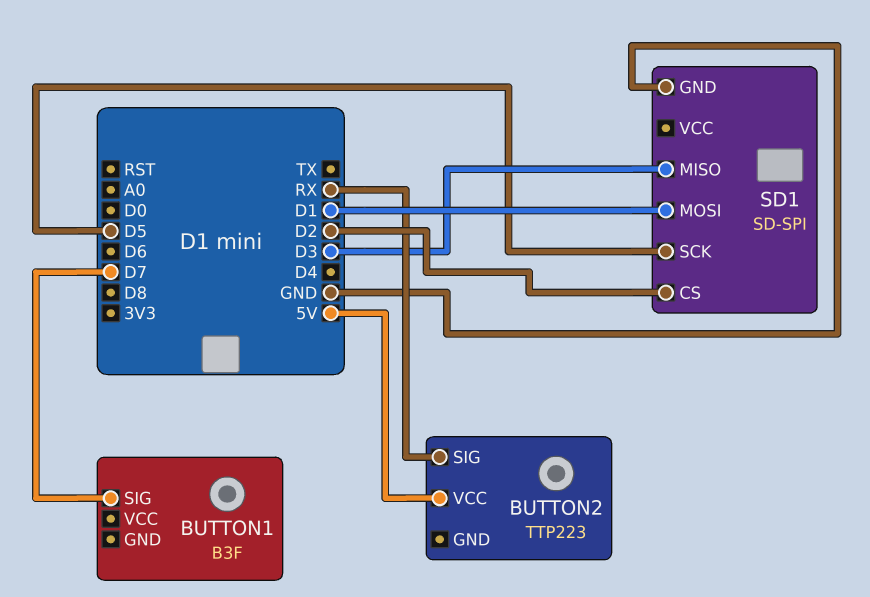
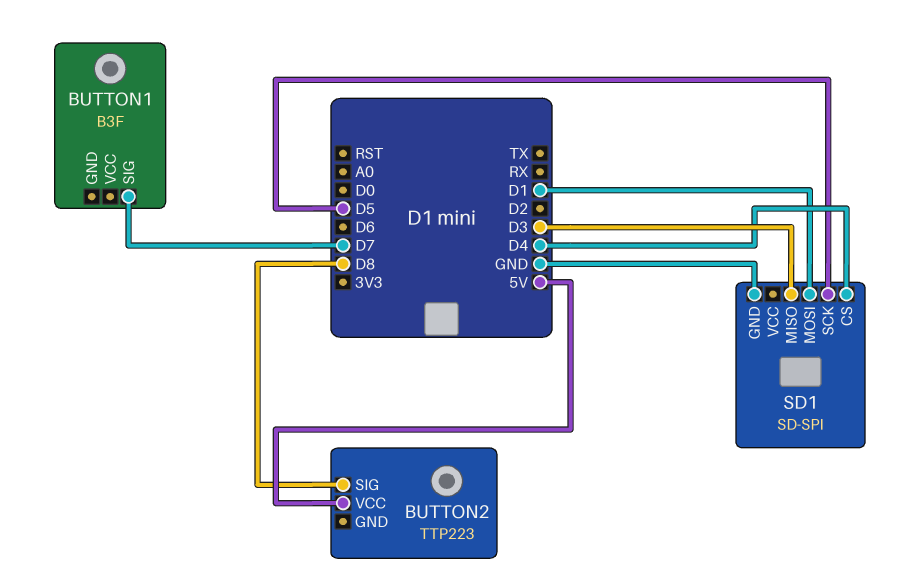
BUTTON2 pin SIG: RX -> D8
SD1 pin CS: D2 -> D4

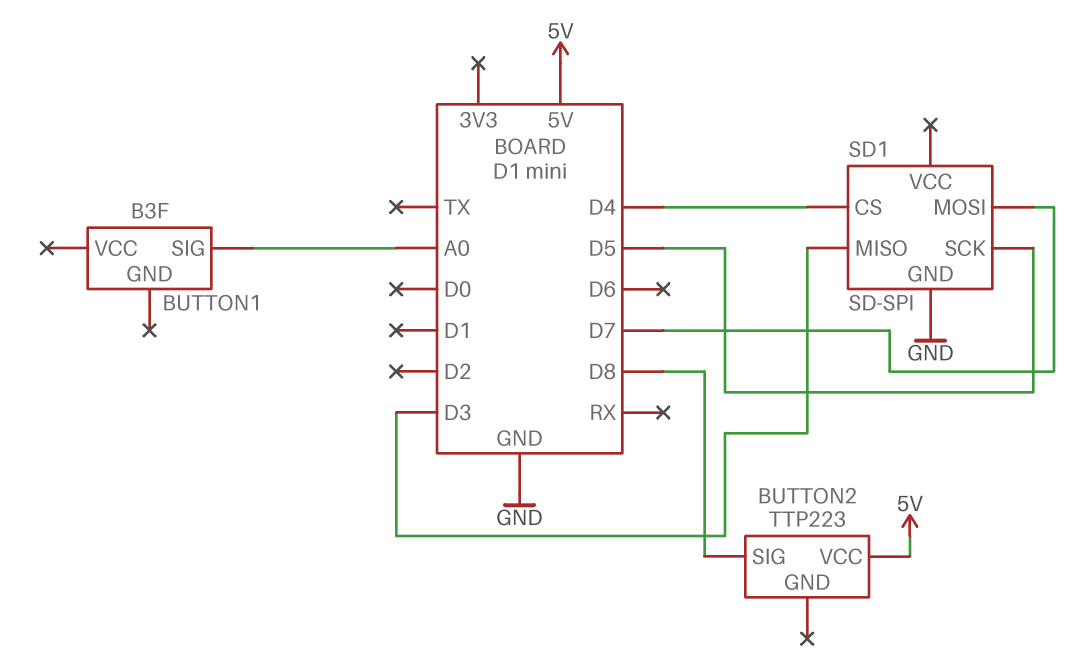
BUTTON1 pin SIG: D7 -> A0
SD1 pin MOSI: D1 -> D7

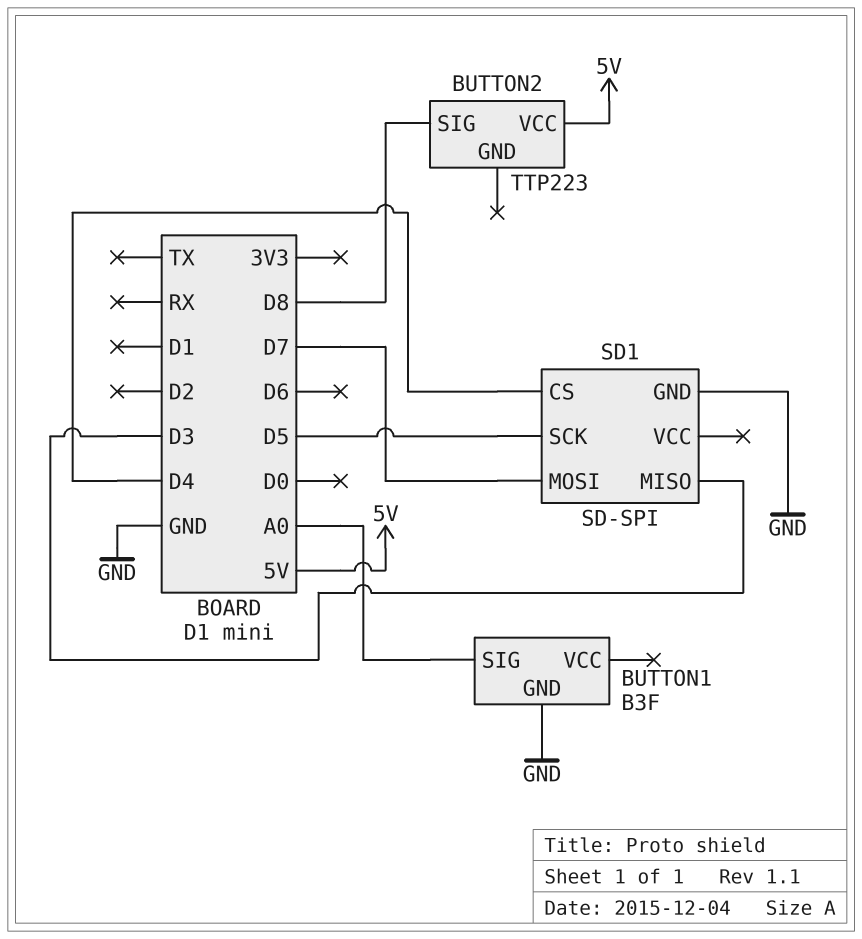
BUTTON1 pin GND: none -> GND

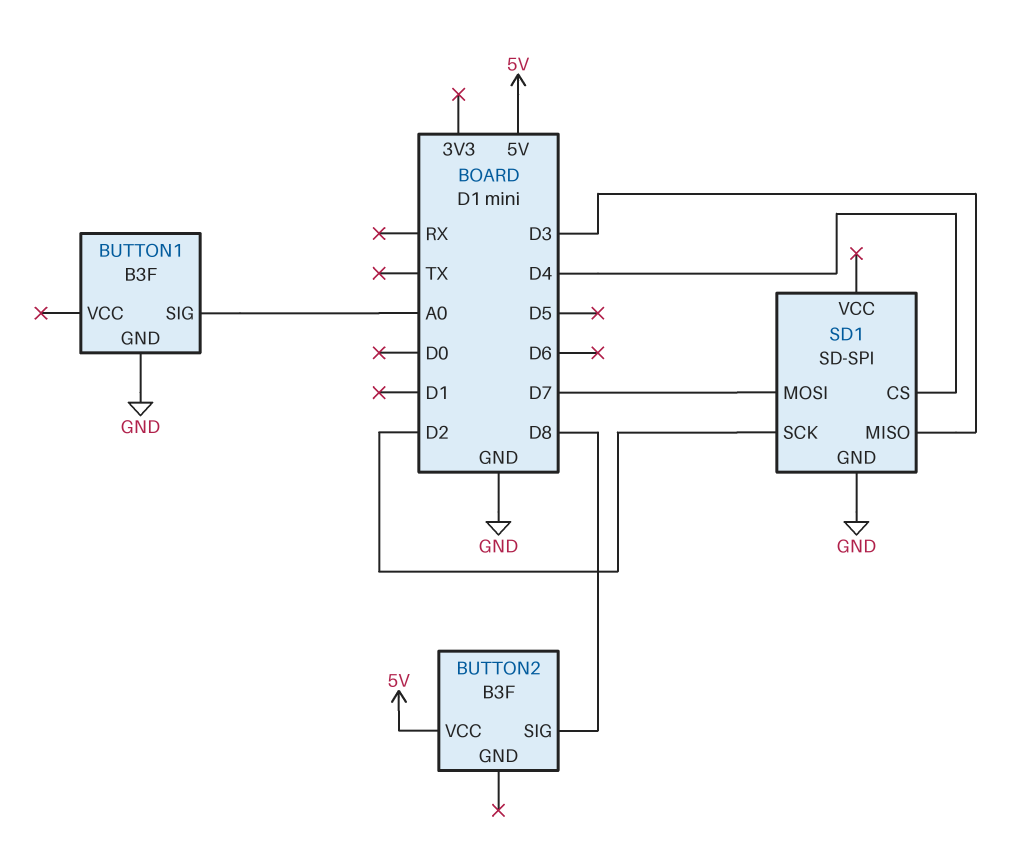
BUTTON2: TTP223 -> B3F
SD1 pin SCK: D5 -> D2

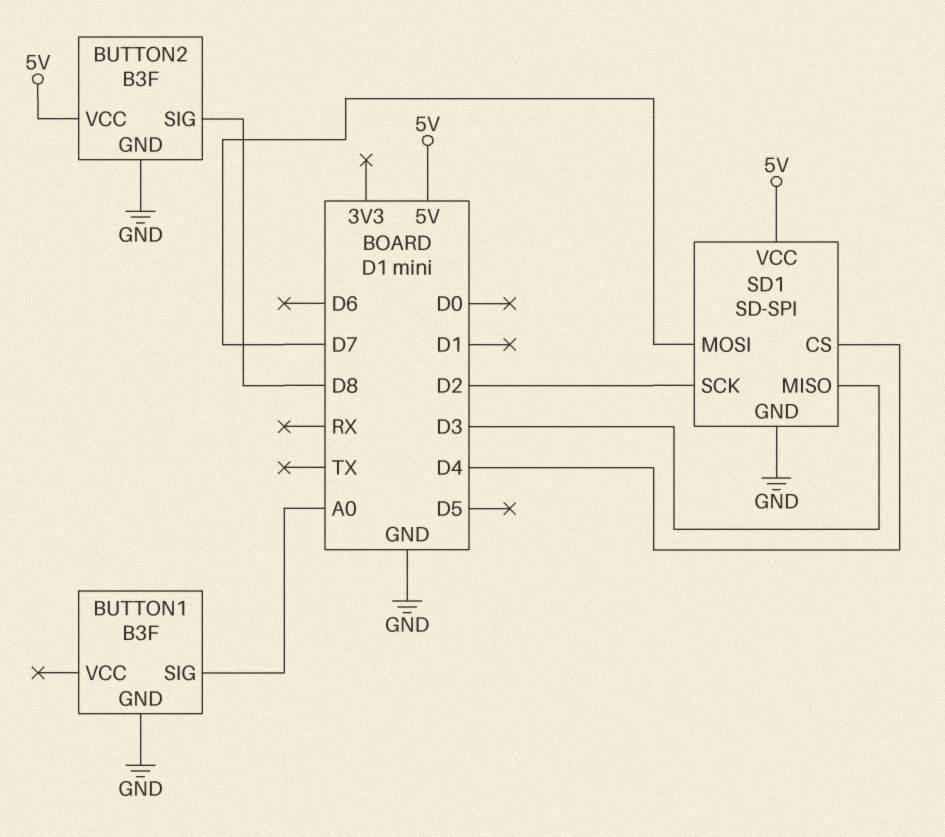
BUTTON2 pin GND: none -> GND
SD1 pin VCC: none -> 5V

